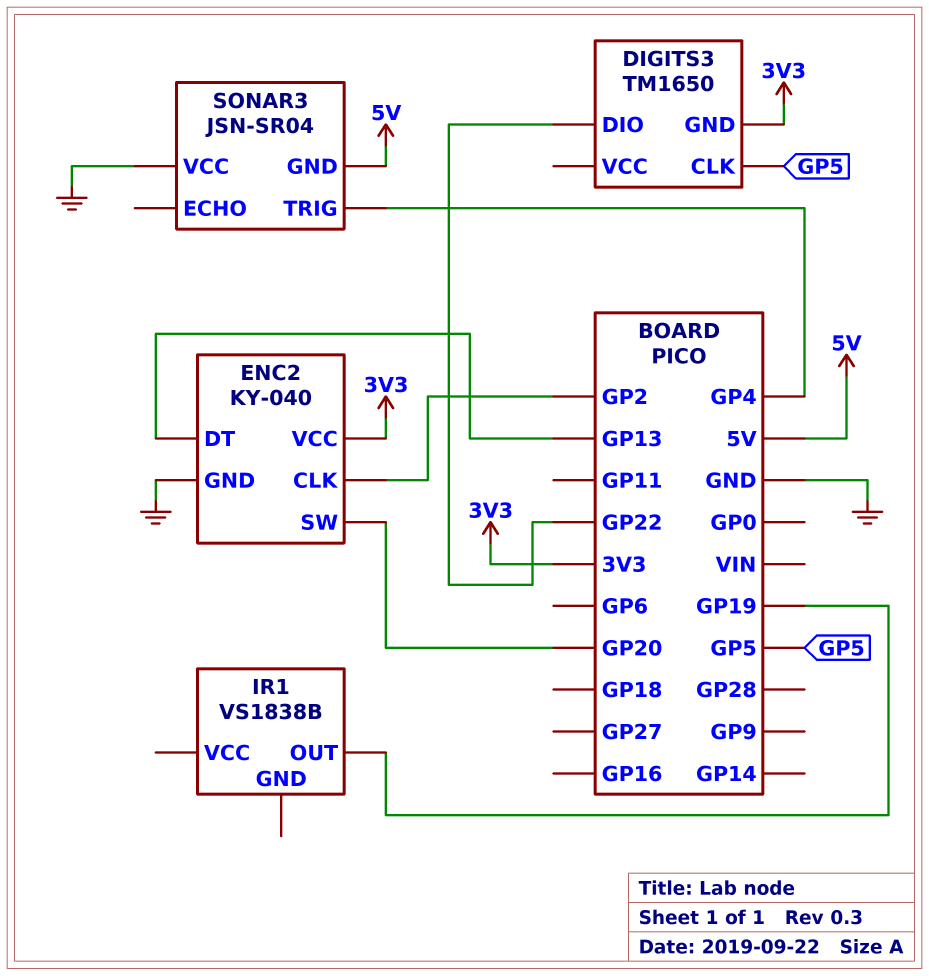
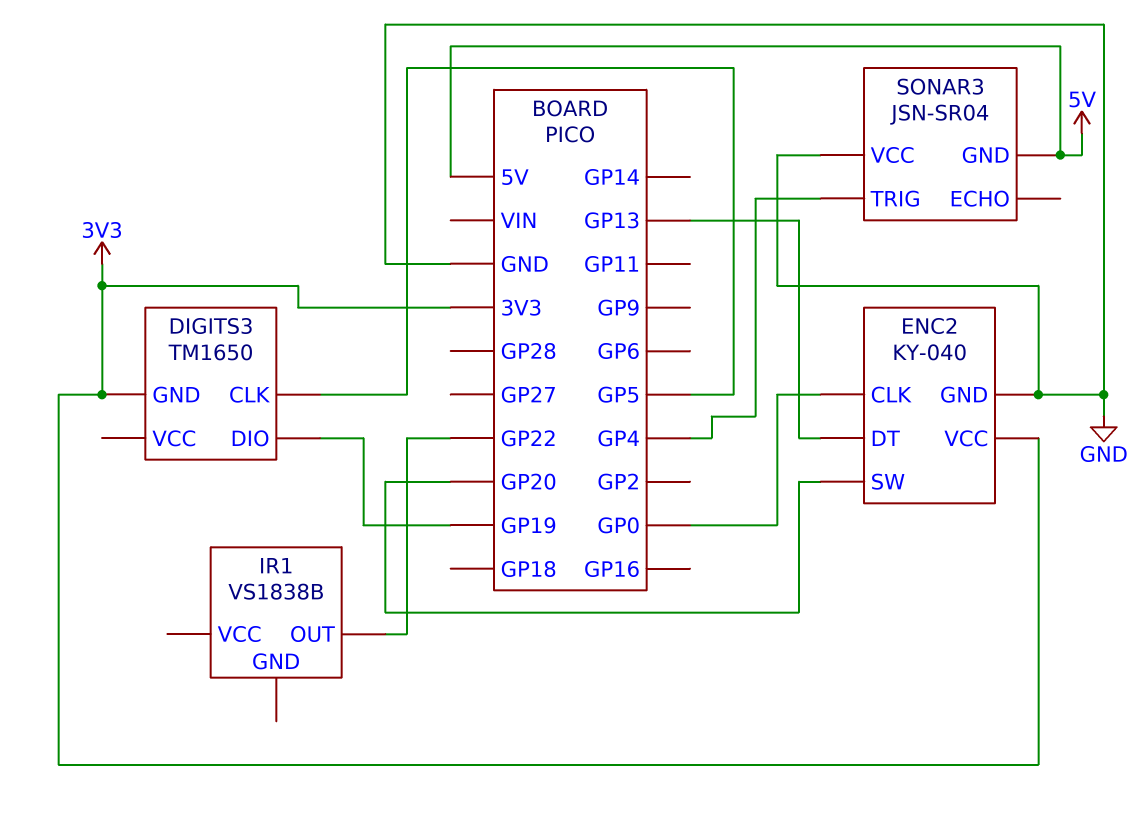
DIGITS3 pin DIO: GP22 -> GP19
ENC2 pin CLK: GP2 -> GP0
IR1 pin OUT: GP19 -> GP22

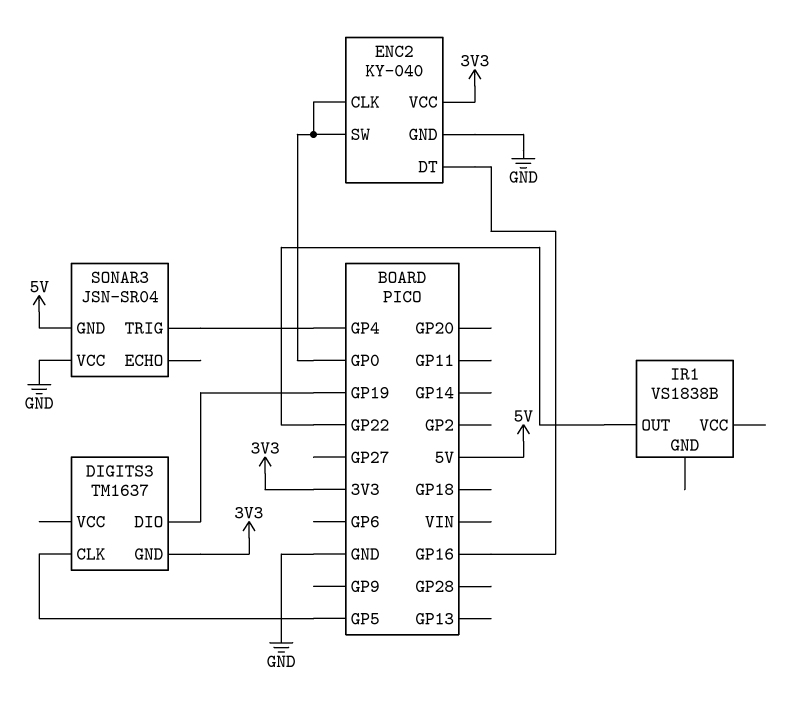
DIGITS3: TM1650 -> TM1637
ENC2 pin DT: GP13 -> GP16
ENC2 pin SW: GP20 -> GP0

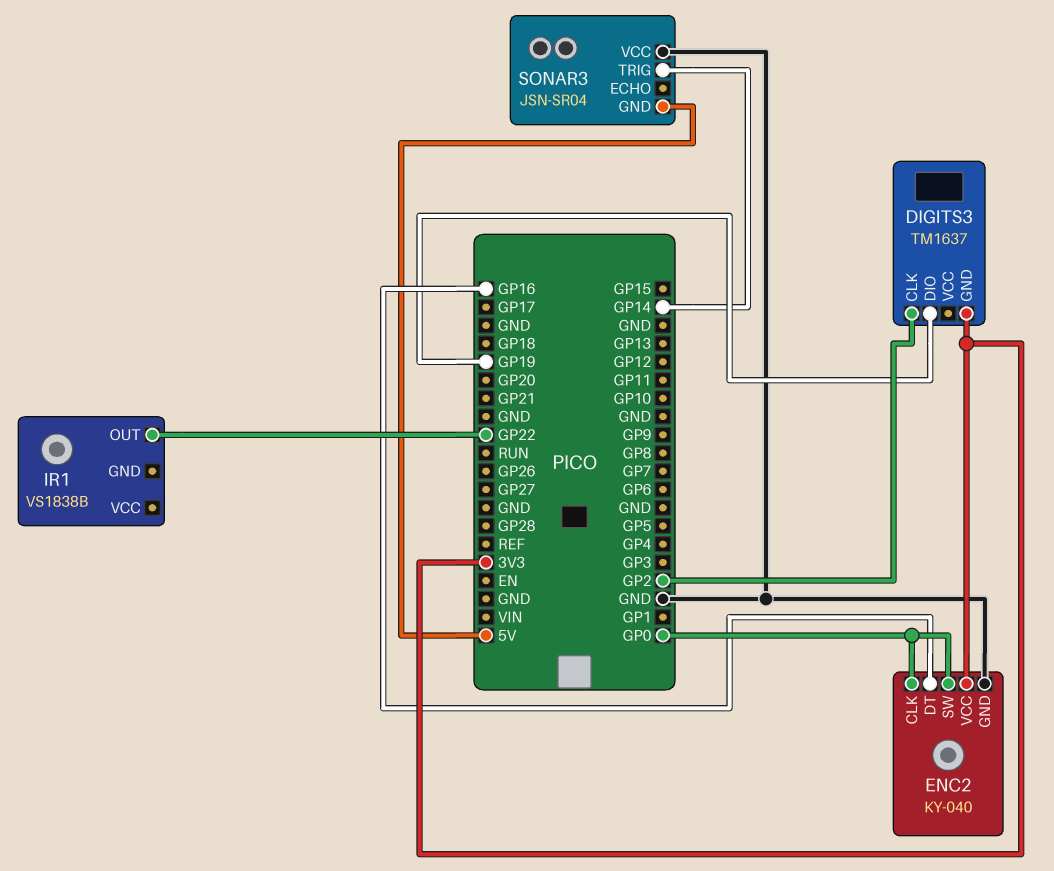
DIGITS3 pin CLK: GP5 -> GP2
SONAR3 pin TRIG: GP4 -> GP14

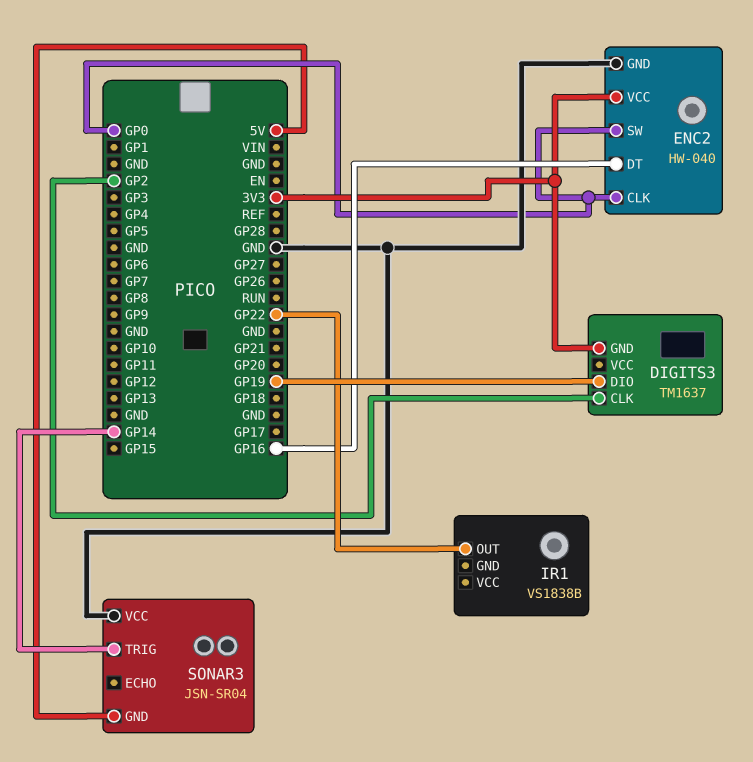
ENC2: KY-040 -> HW-040

